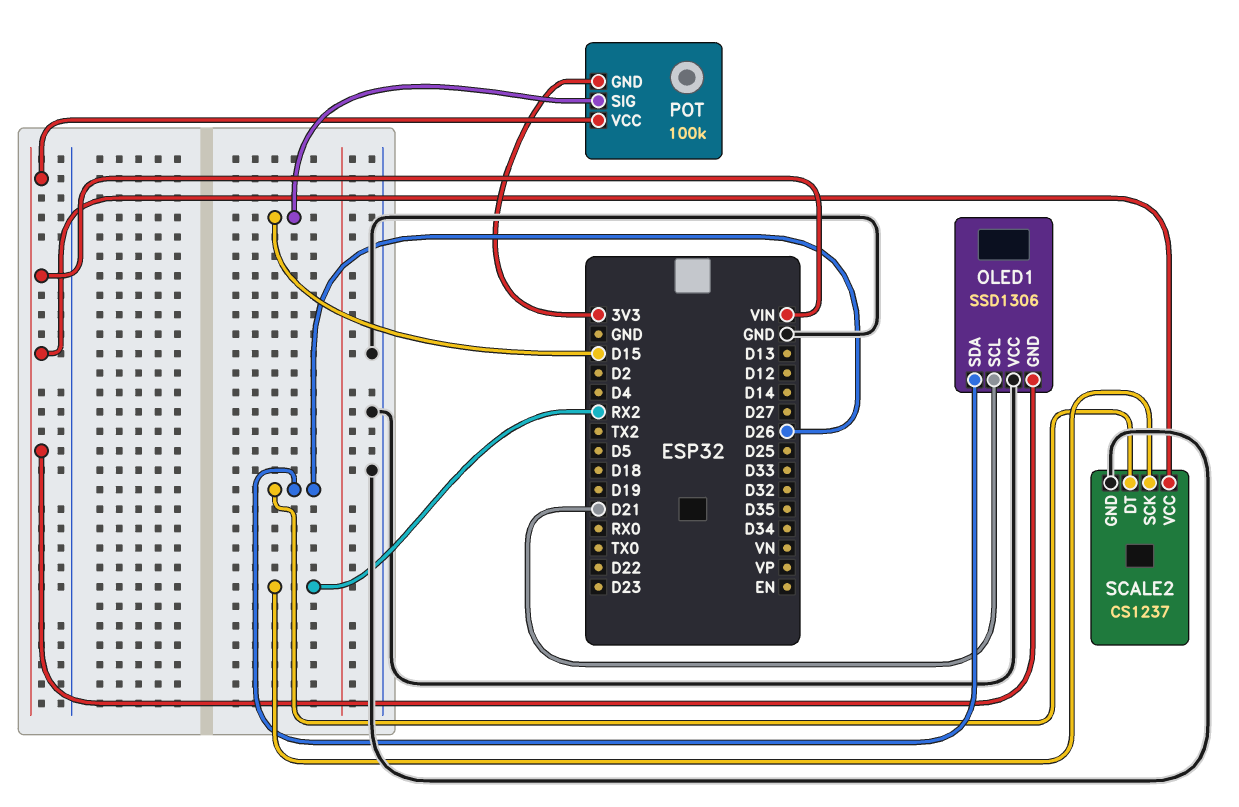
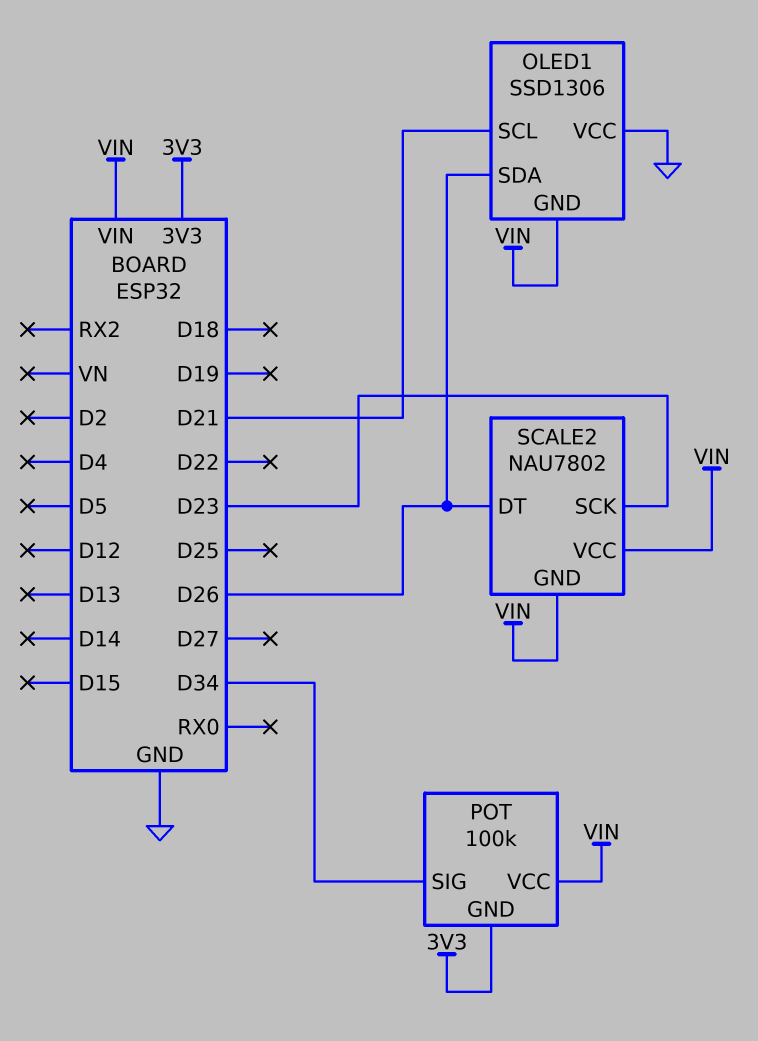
POT pin SIG: D15 -> D34
SCALE2: CS1237 -> NAU7802
SCALE2 pin GND: GND -> VIN
SCALE2 pin SCK: RX2 -> D23

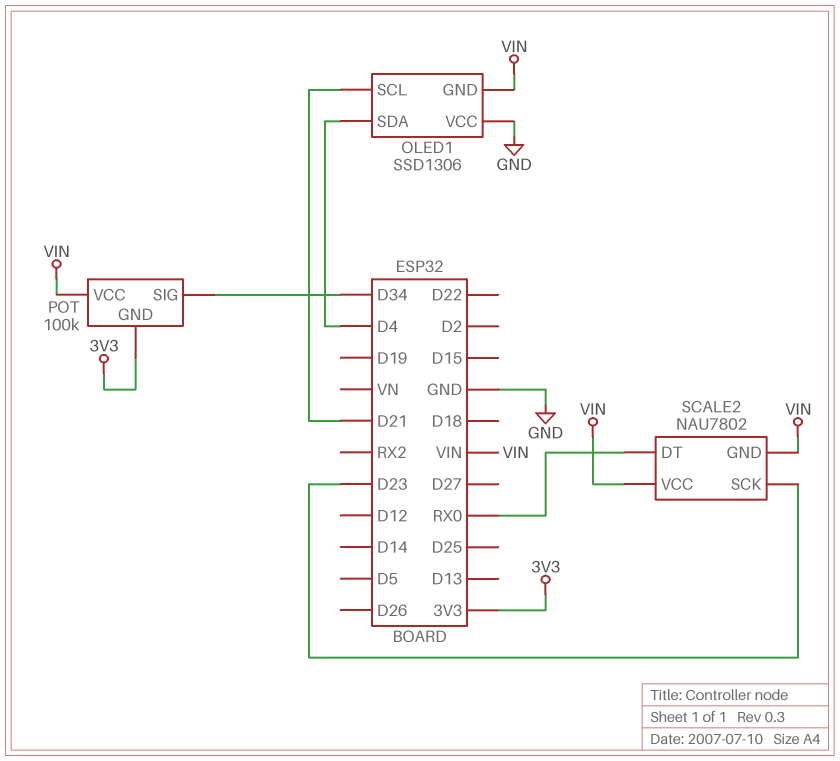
OLED1 pin SDA: D26 -> D4
SCALE2 pin DT: D26 -> RX0

